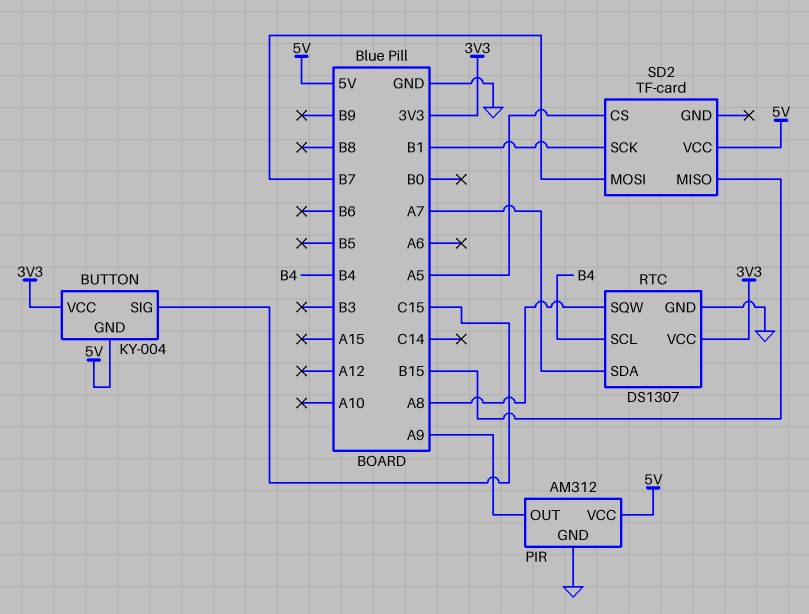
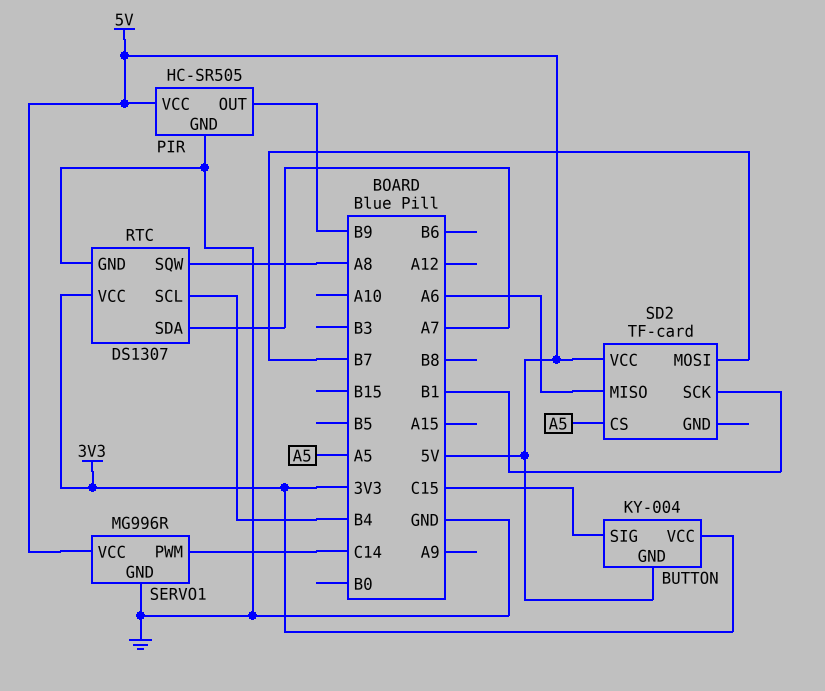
PIR: AM312 -> HC-SR505
PIR pin OUT: A9 -> B9
SD2 pin MISO: B15 -> A6
SERVO1: none -> MG996R
SERVO1 pin GND: none -> GND
SERVO1 pin PWM: none -> C14
SERVO1 pin VCC: none -> 5V

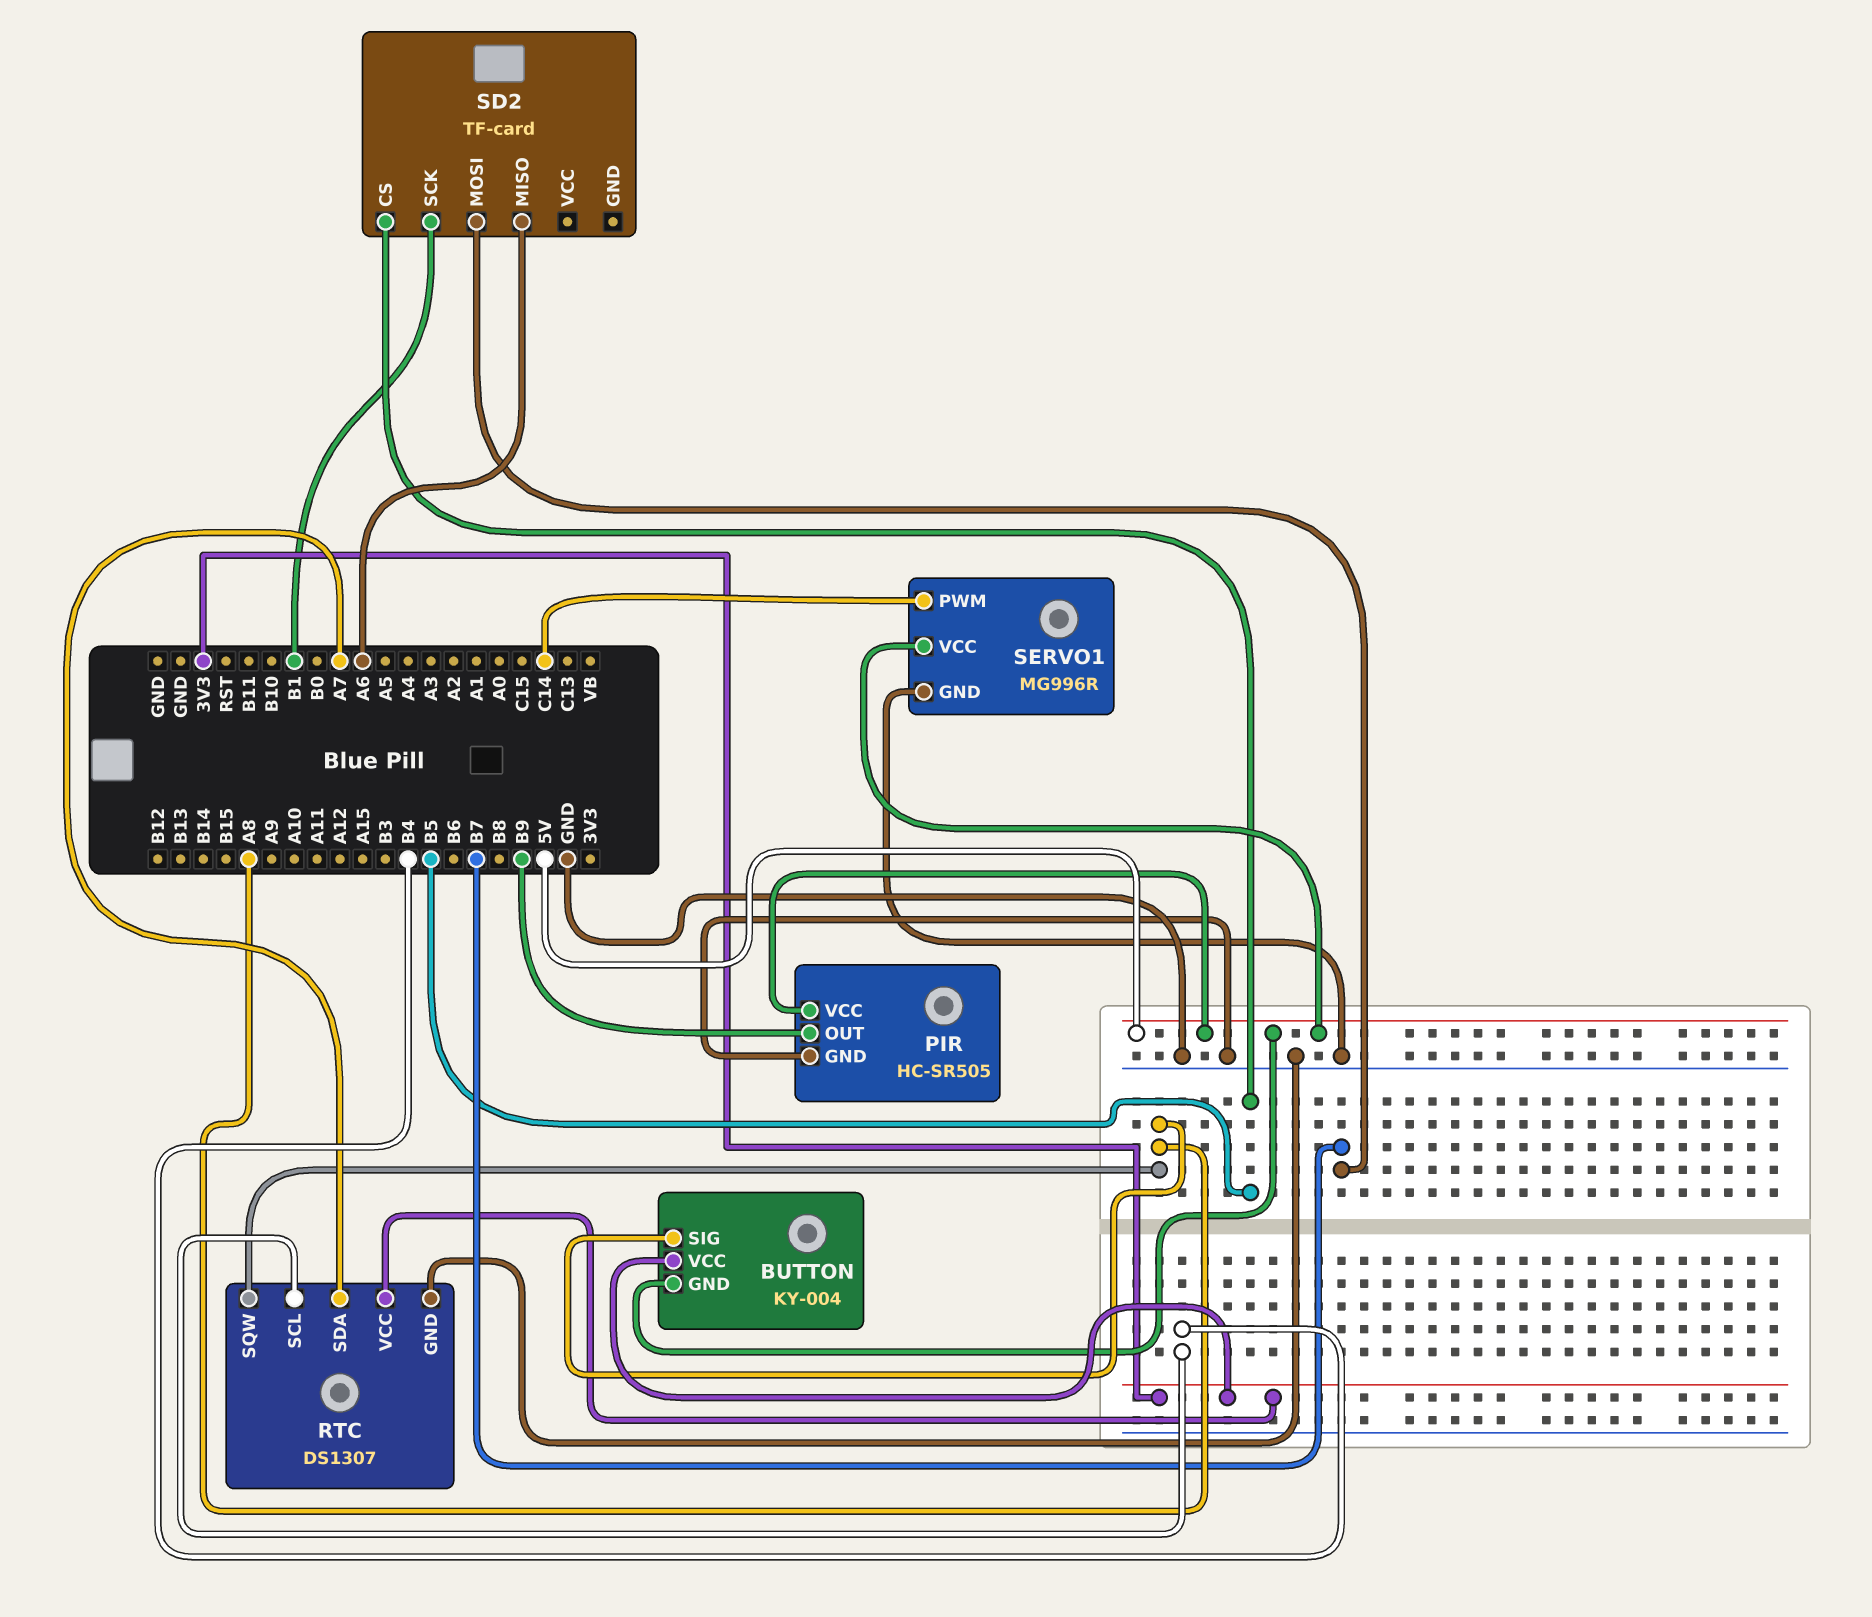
BUTTON pin SIG: C15 -> A8
SD2 pin CS: A5 -> B5
SD2 pin VCC: 5V -> none

